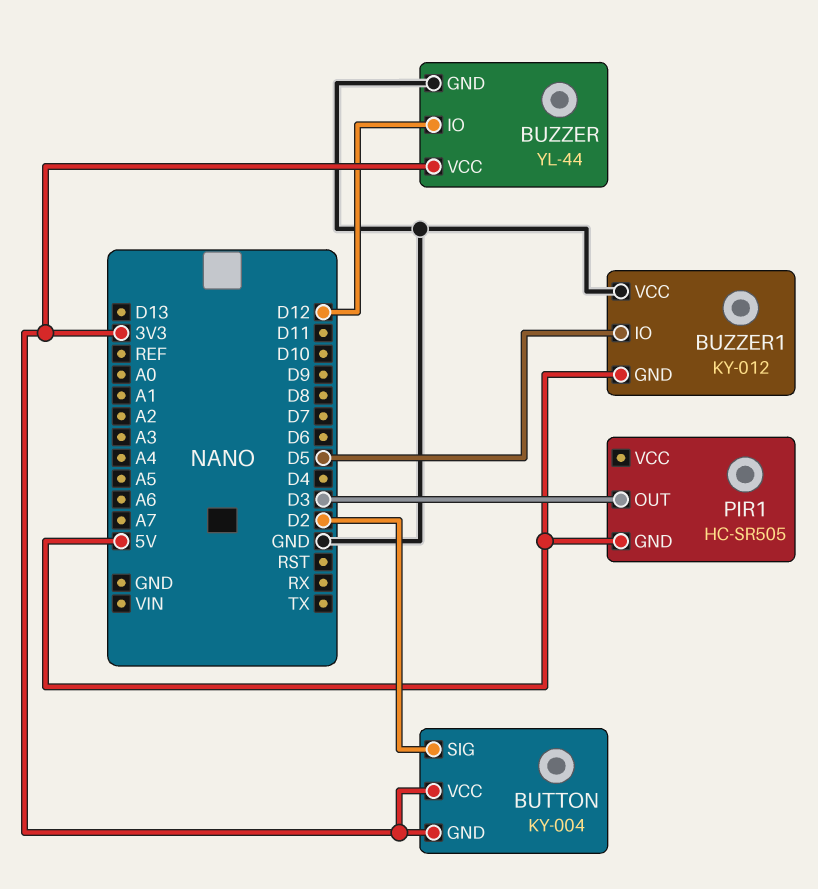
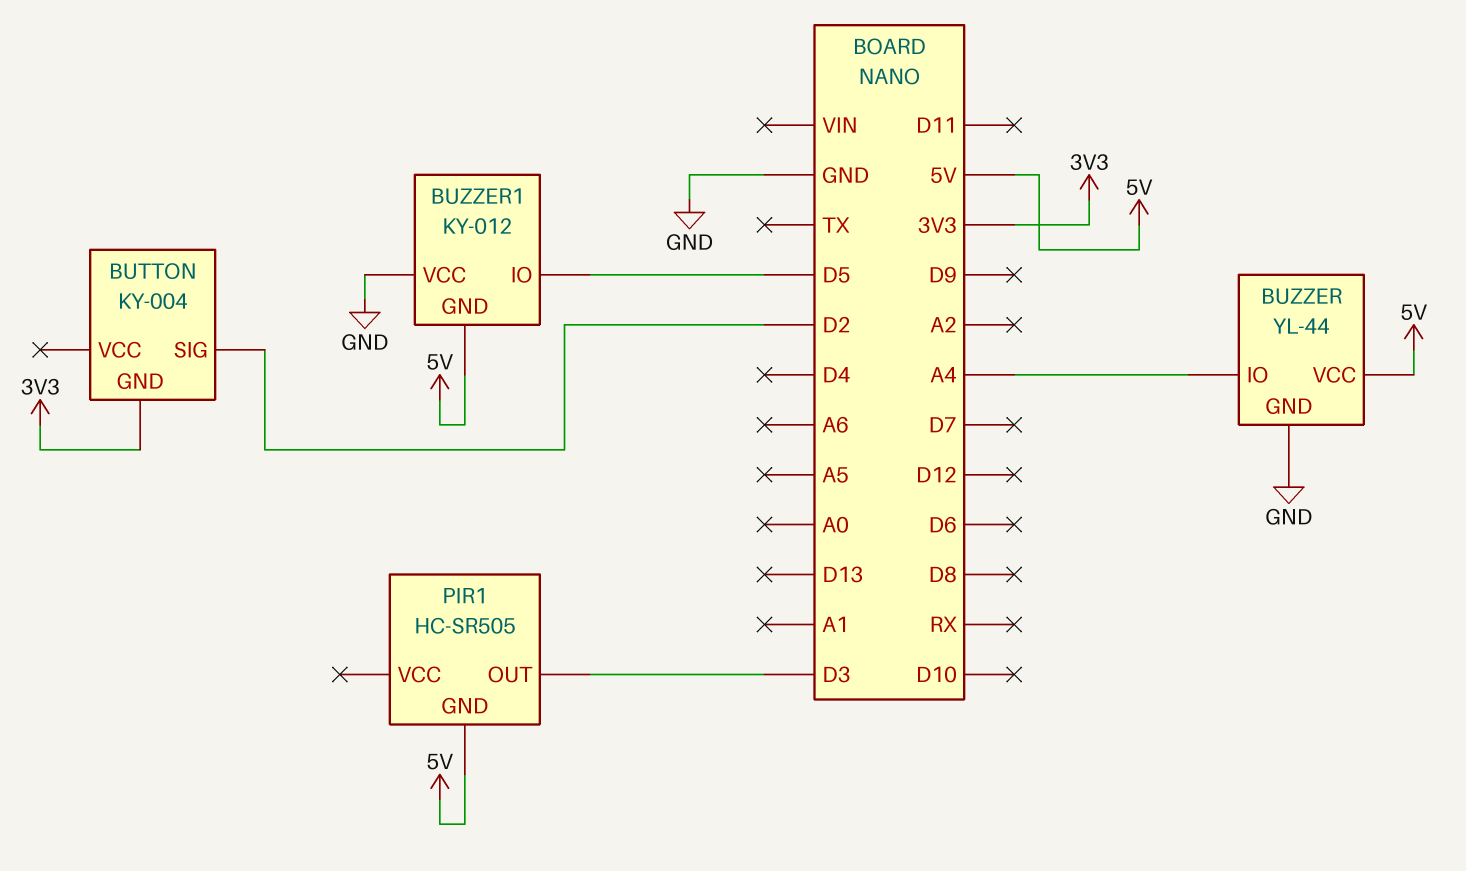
BUTTON pin VCC: 3V3 -> none
BUZZER pin IO: D12 -> A4
BUZZER pin VCC: 3V3 -> 5V

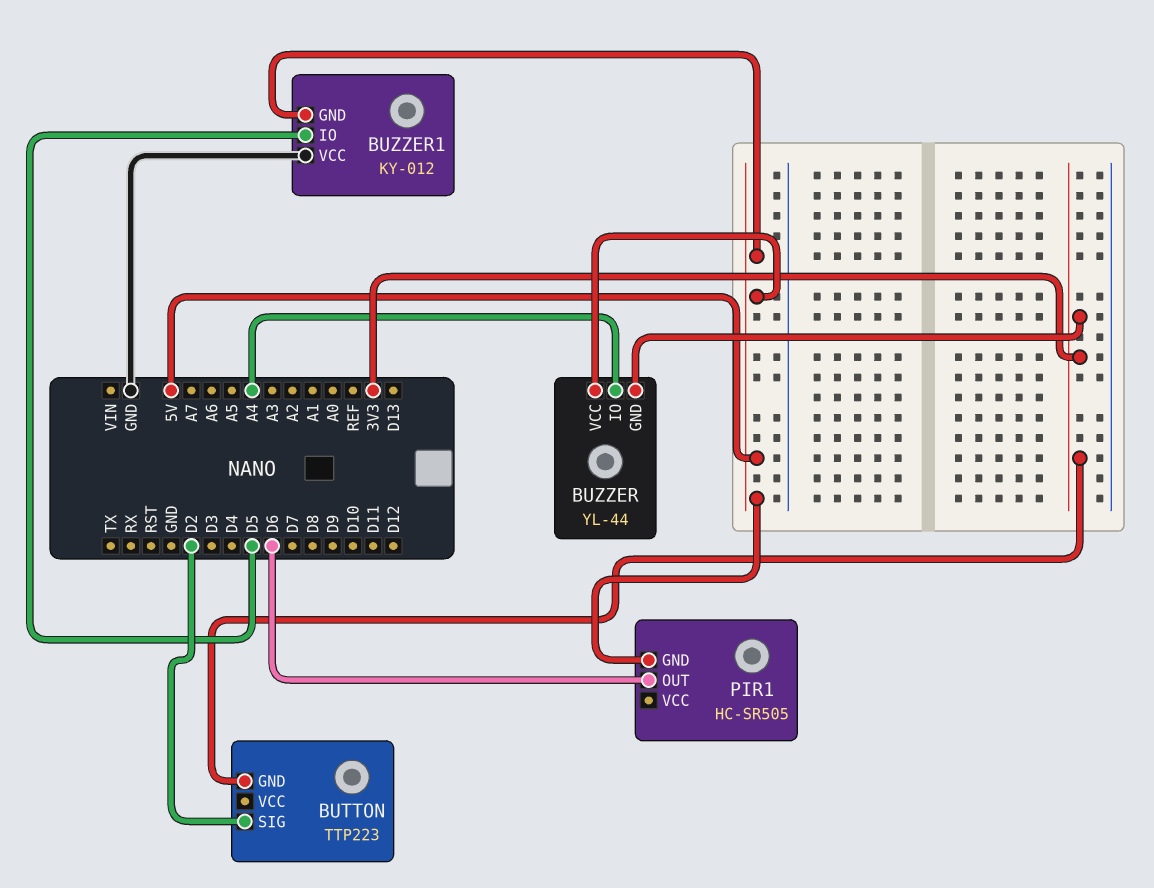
BUTTON: KY-004 -> TTP223
BUZZER pin GND: GND -> 3V3
PIR1 pin OUT: D3 -> D6

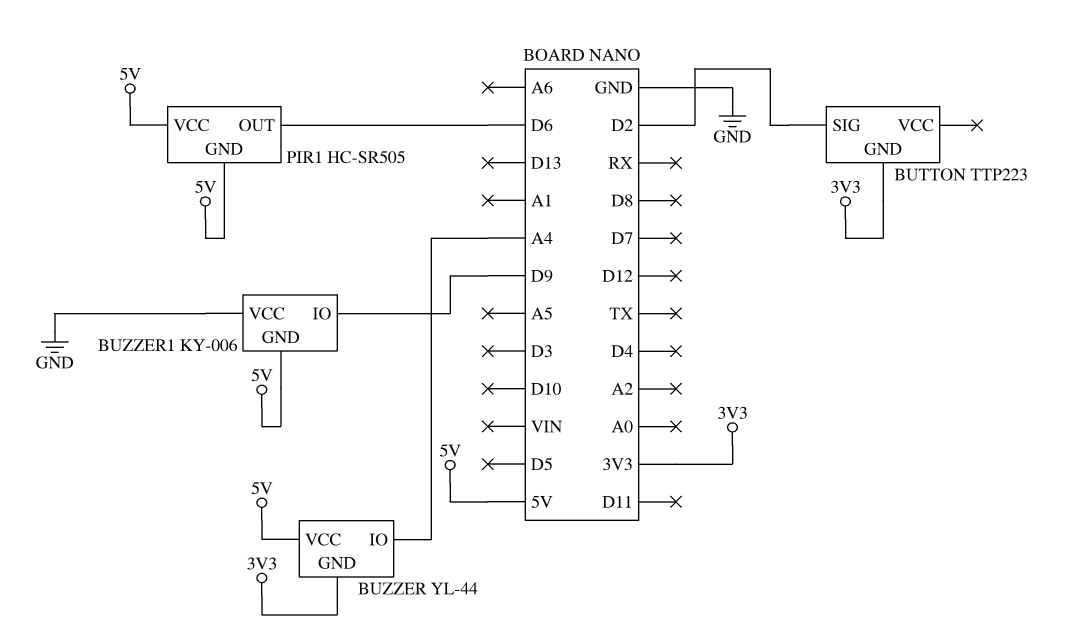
BUZZER1: KY-012 -> KY-006
BUZZER1 pin IO: D5 -> D9
PIR1 pin VCC: none -> 5V

